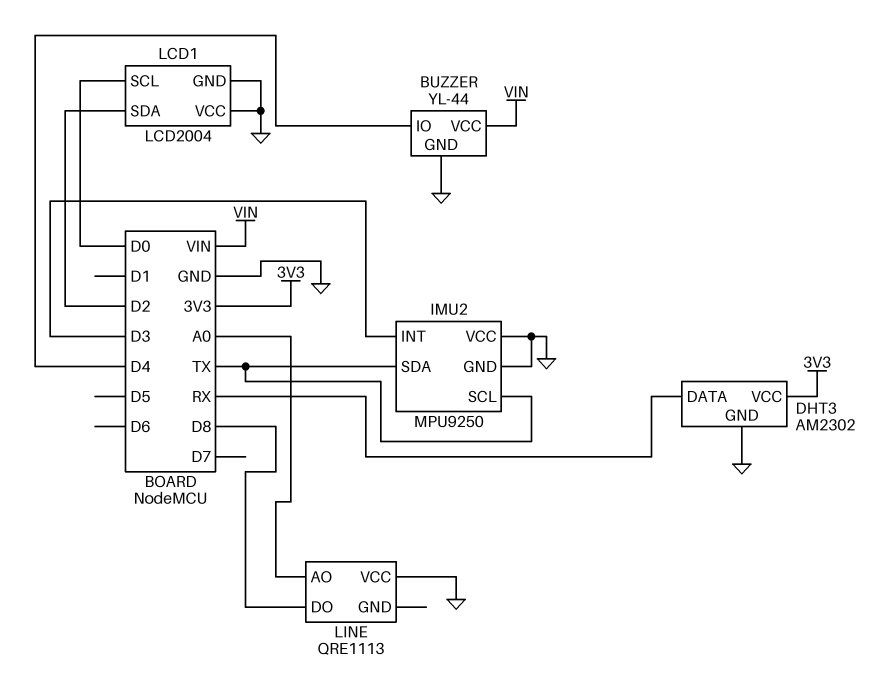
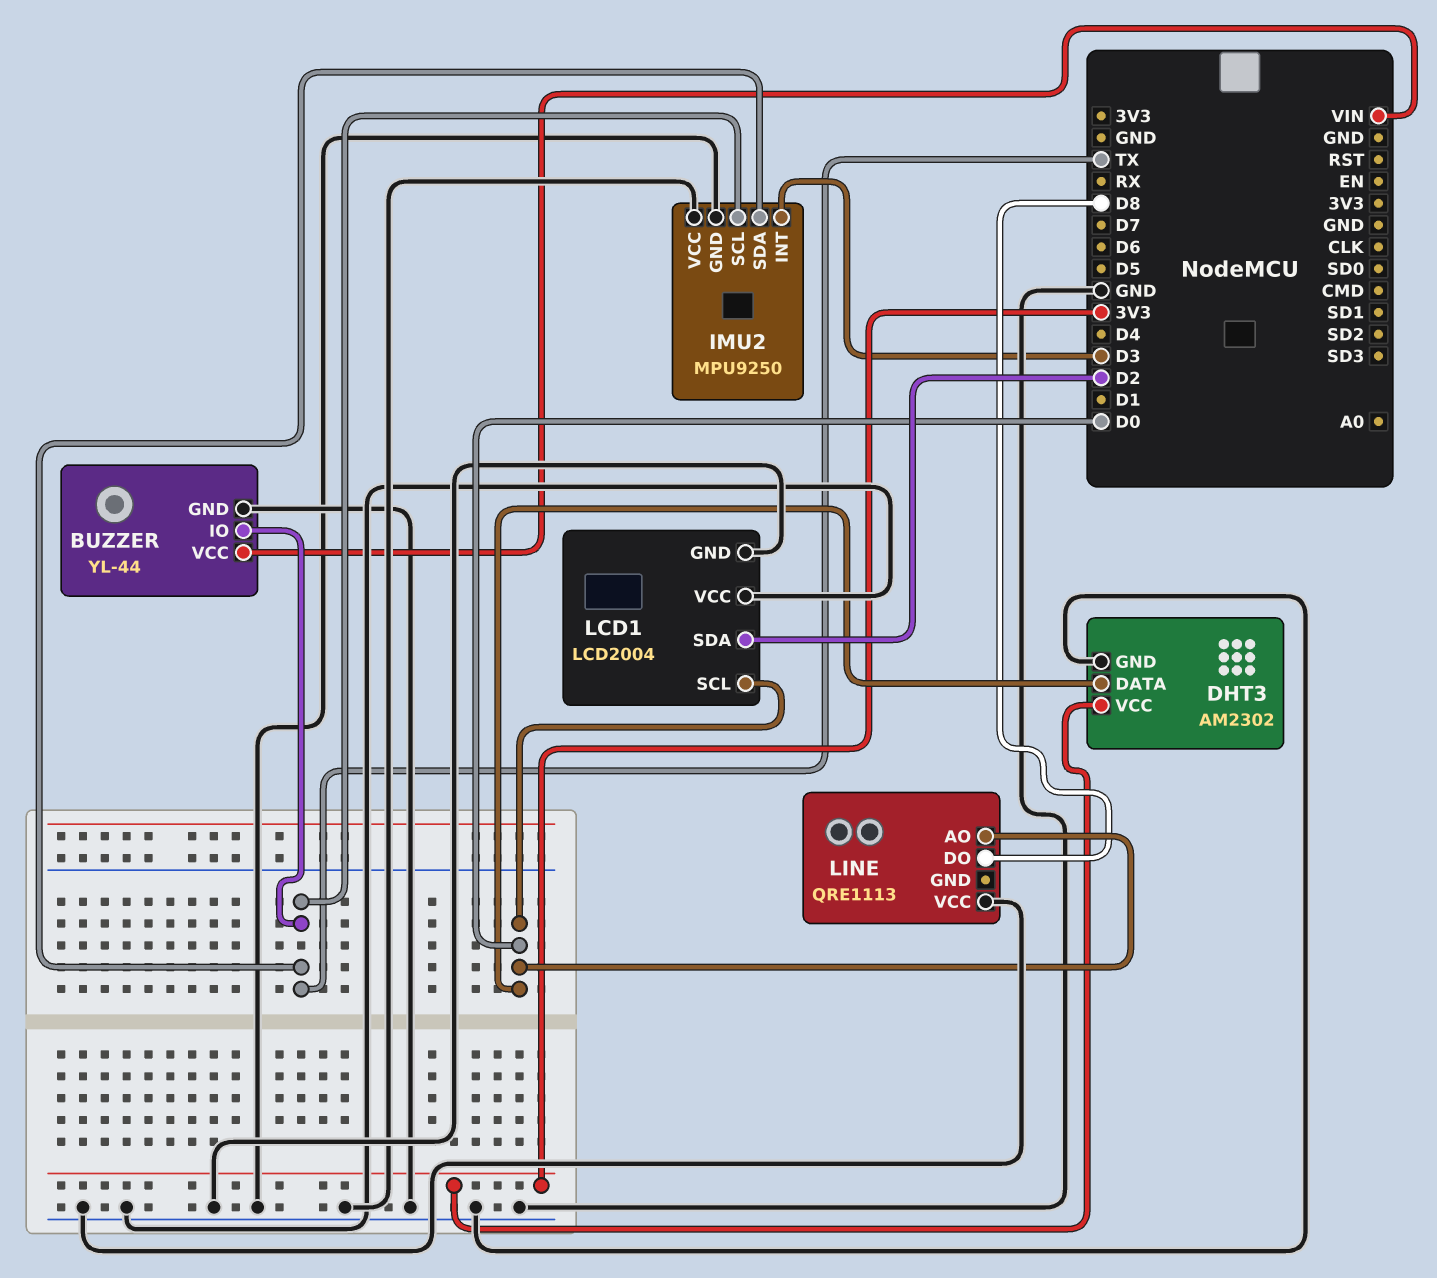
BUZZER pin IO: D4 -> TX
DHT3 pin DATA: RX -> D0
LINE pin AO: A0 -> D0

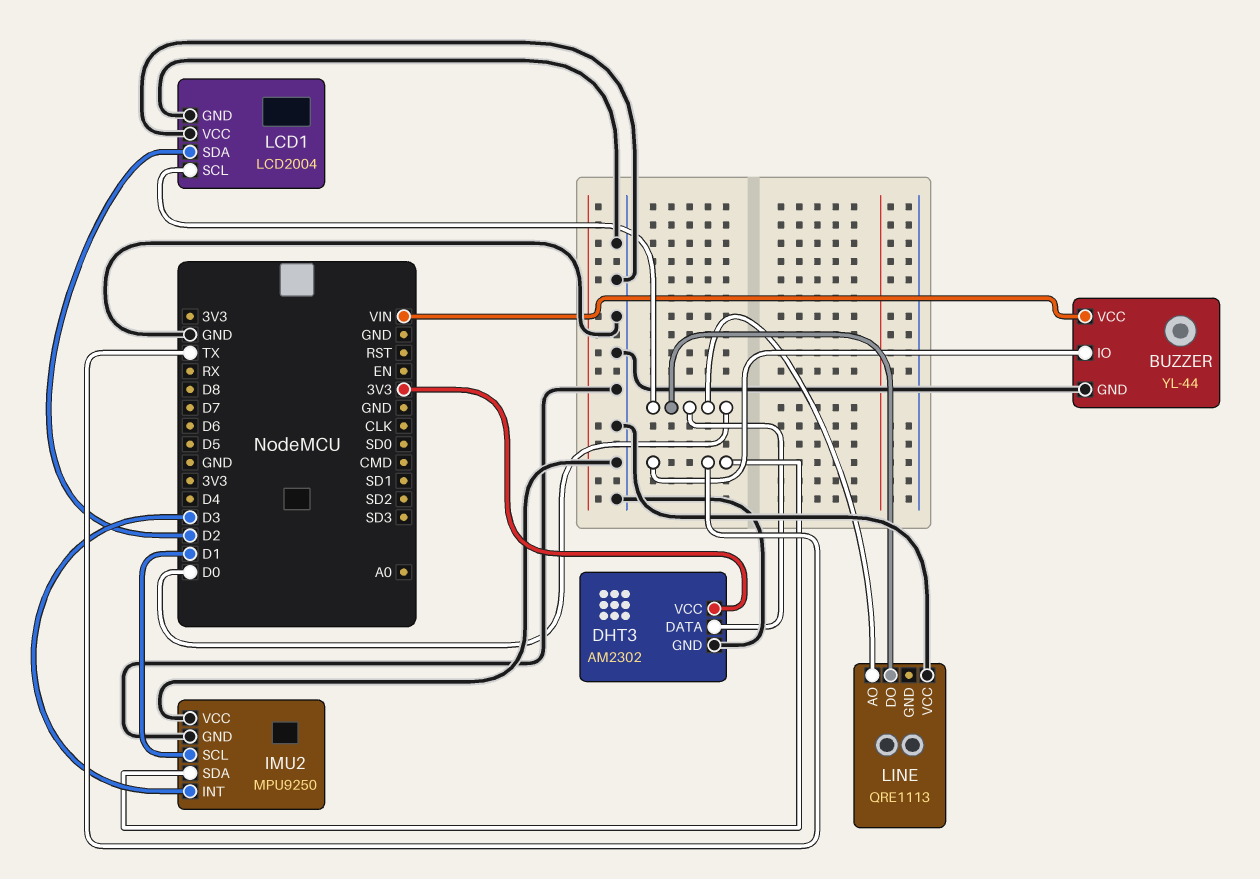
IMU2 pin SCL: TX -> D1
LINE pin DO: D8 -> D0

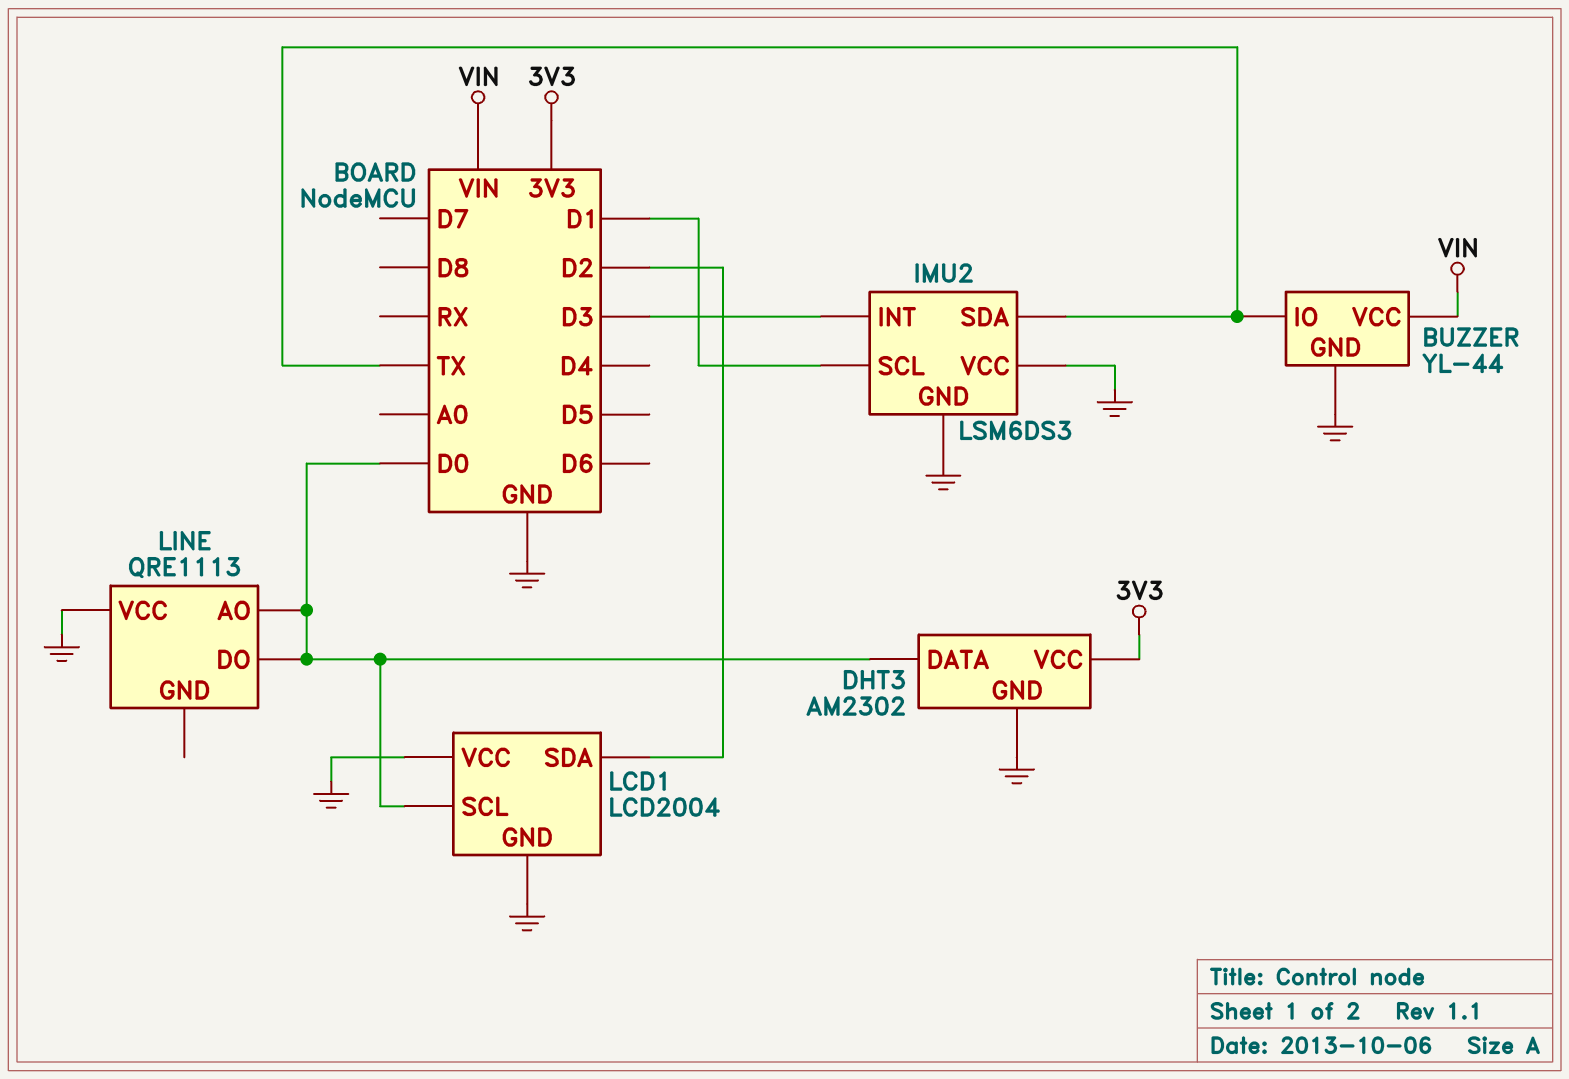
IMU2: MPU9250 -> LSM6DS3

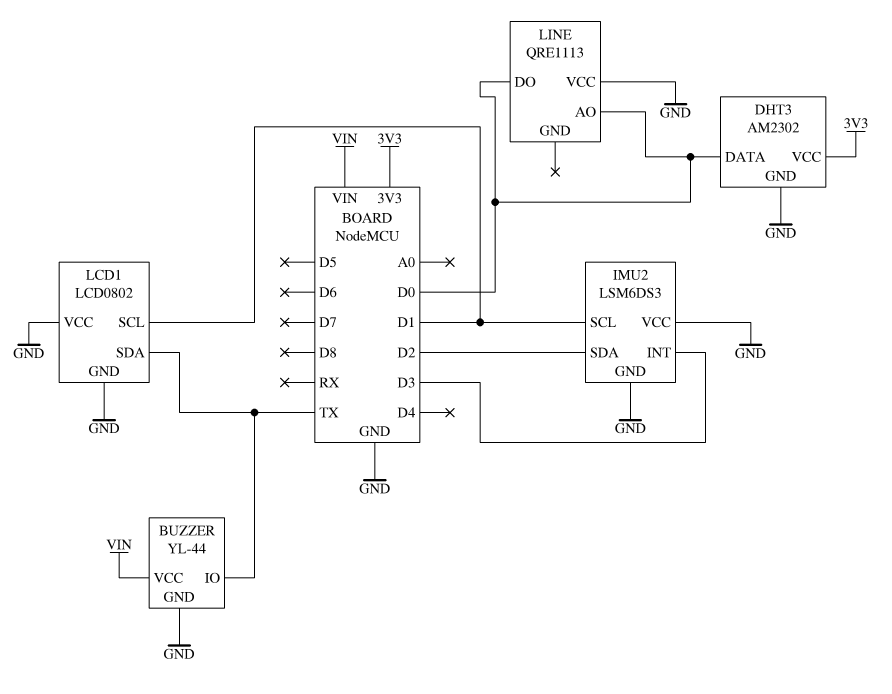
IMU2 pin SDA: TX -> D2
LCD1: LCD2004 -> LCD0802
LCD1 pin SCL: D0 -> D1
LCD1 pin SDA: D2 -> TX

